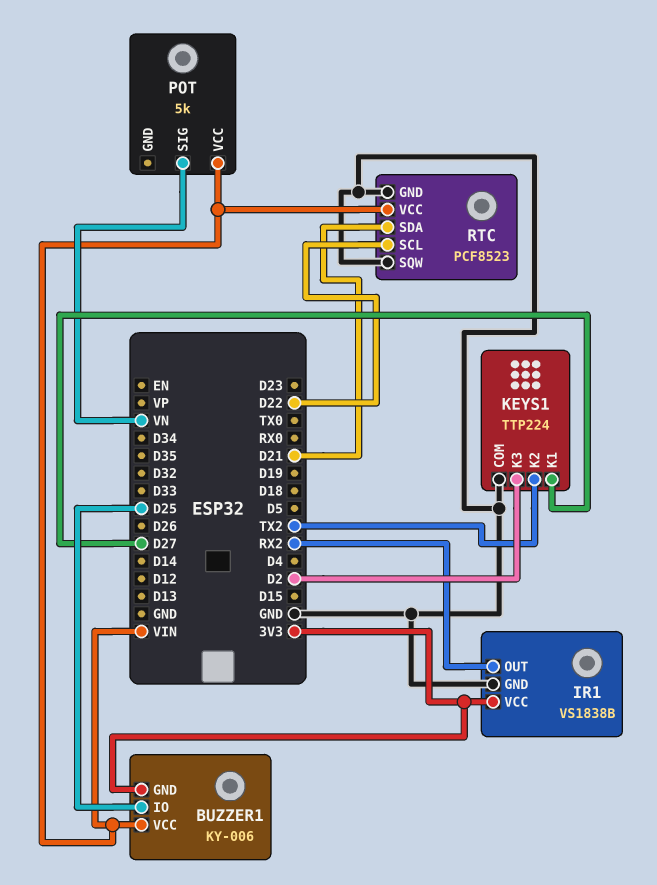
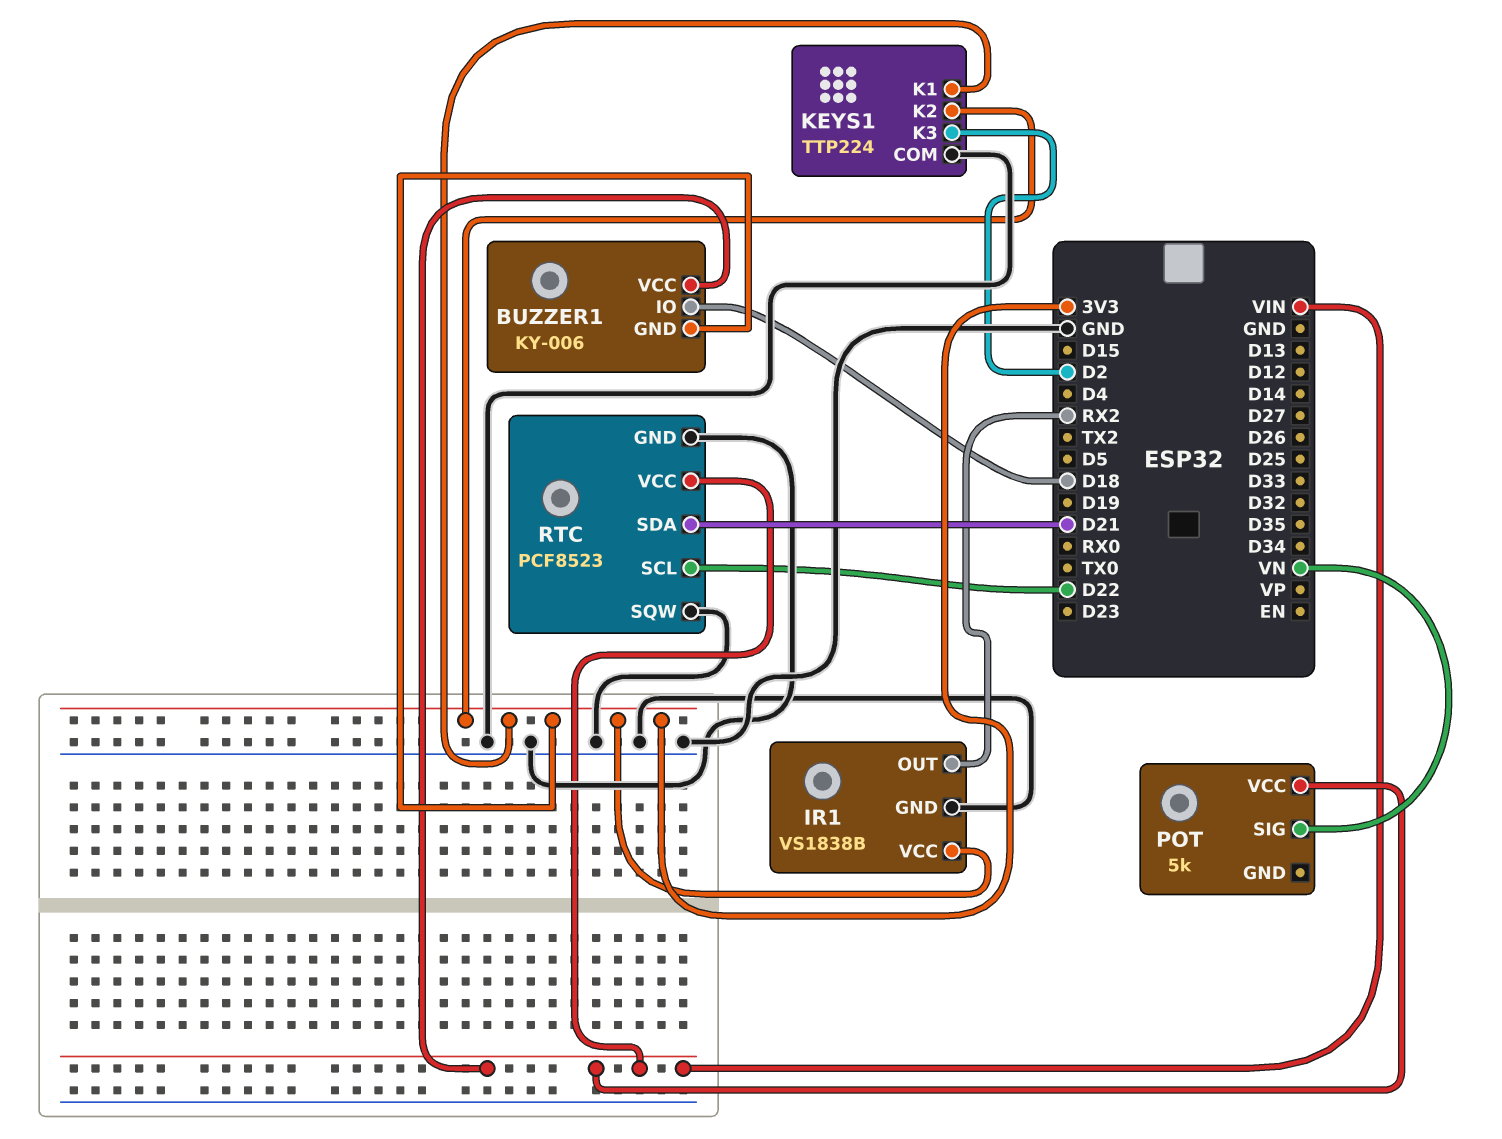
BUZZER1 pin IO: D25 -> D18
KEYS1 pin K1: D27 -> 3V3
KEYS1 pin K2: TX2 -> 3V3

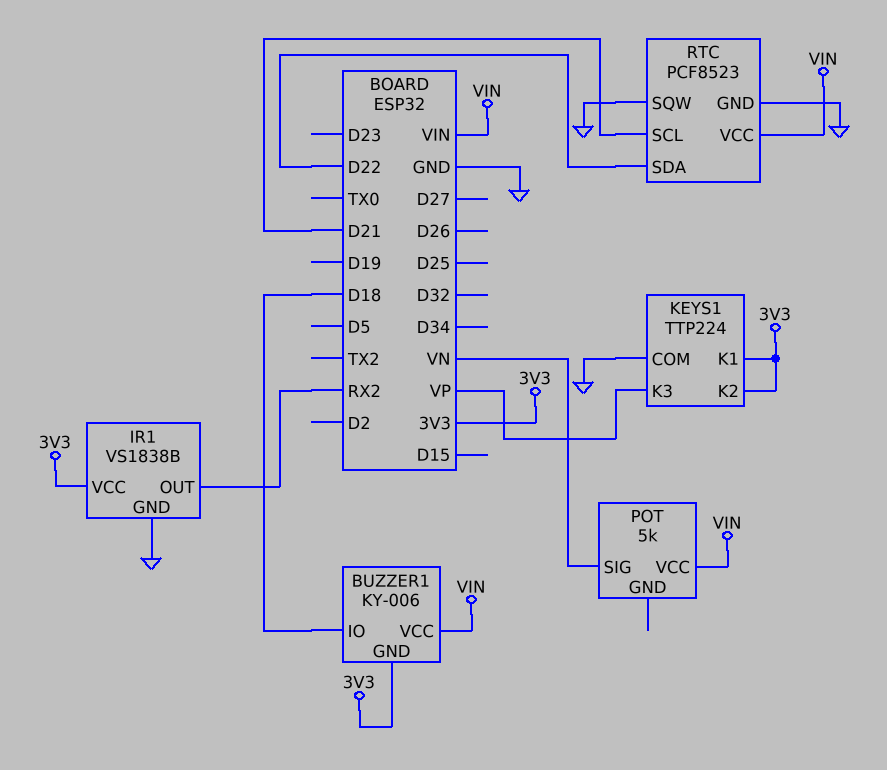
KEYS1 pin K3: D2 -> VP
RTC pin SCL: D22 -> D21
RTC pin SDA: D21 -> D22

